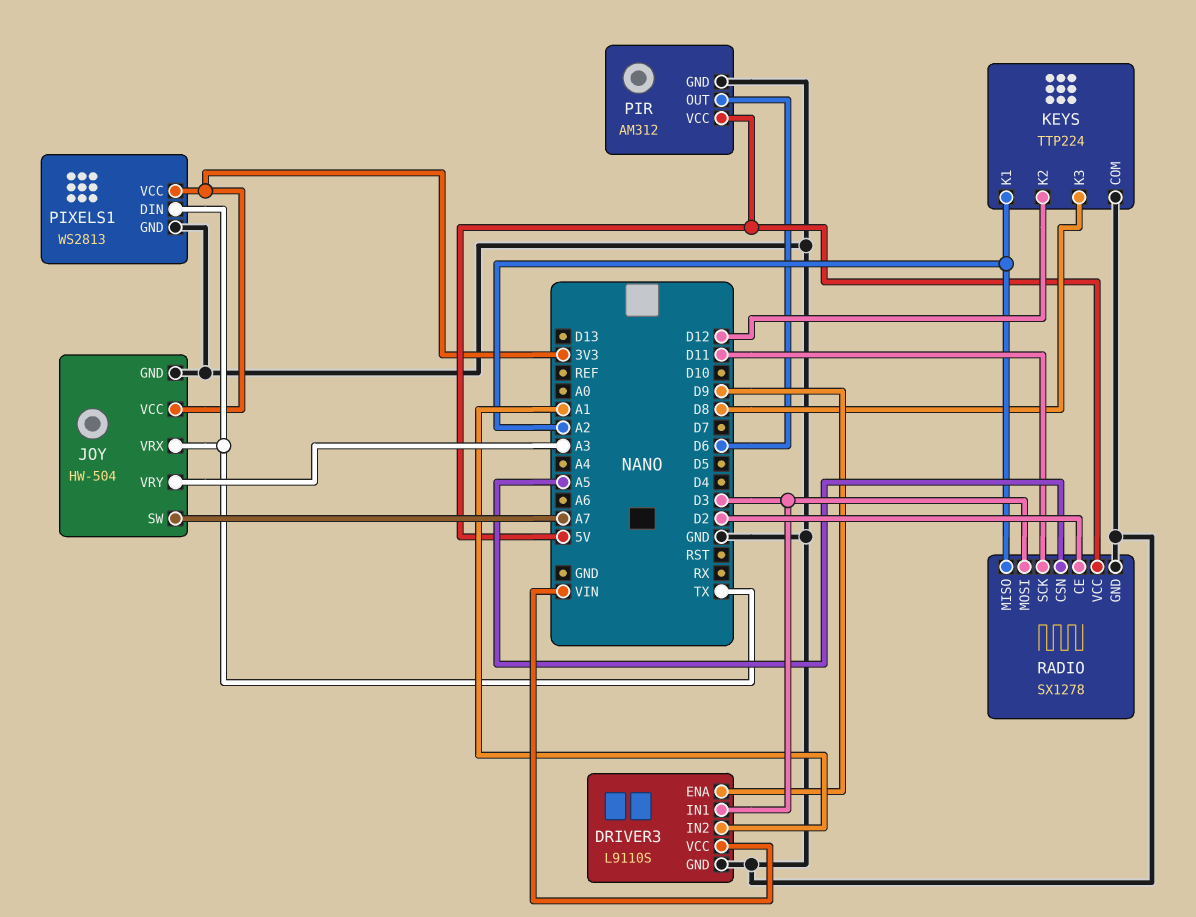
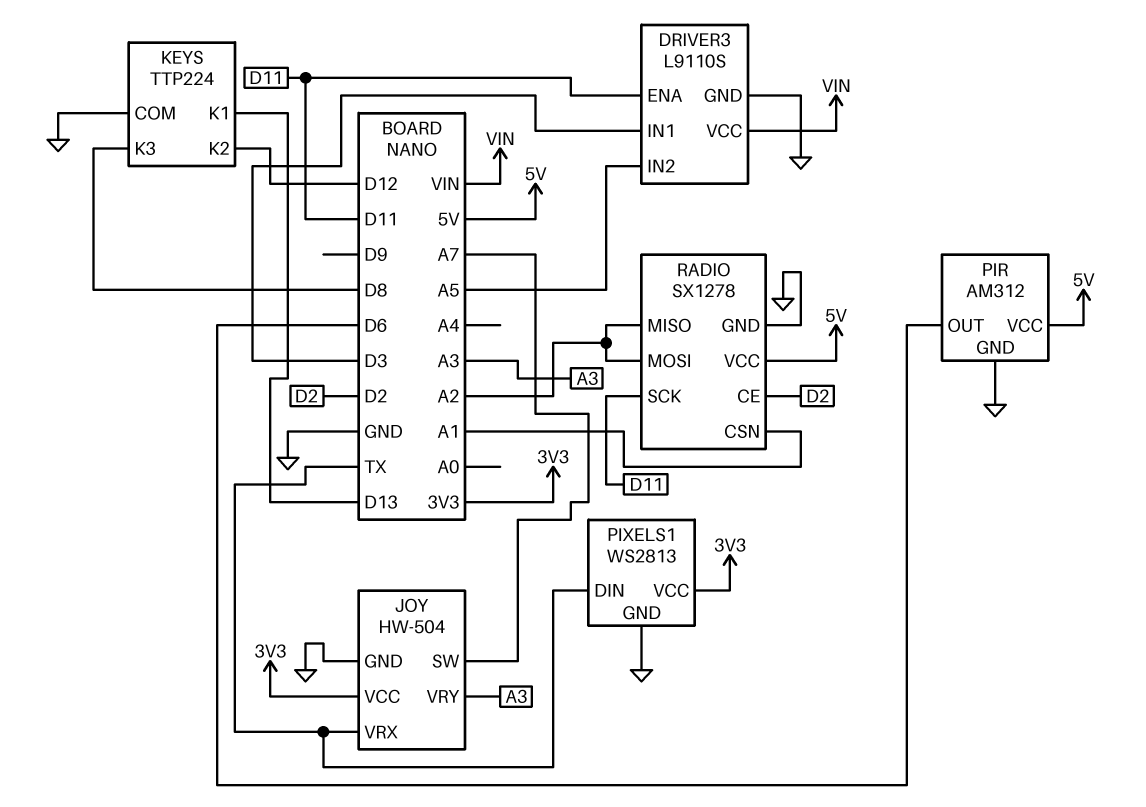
DRIVER3 pin ENA: D9 -> D11
DRIVER3 pin IN2: A1 -> A5
KEYS pin K1: A2 -> D13
RADIO pin CSN: A5 -> A1
RADIO pin MOSI: D3 -> A2

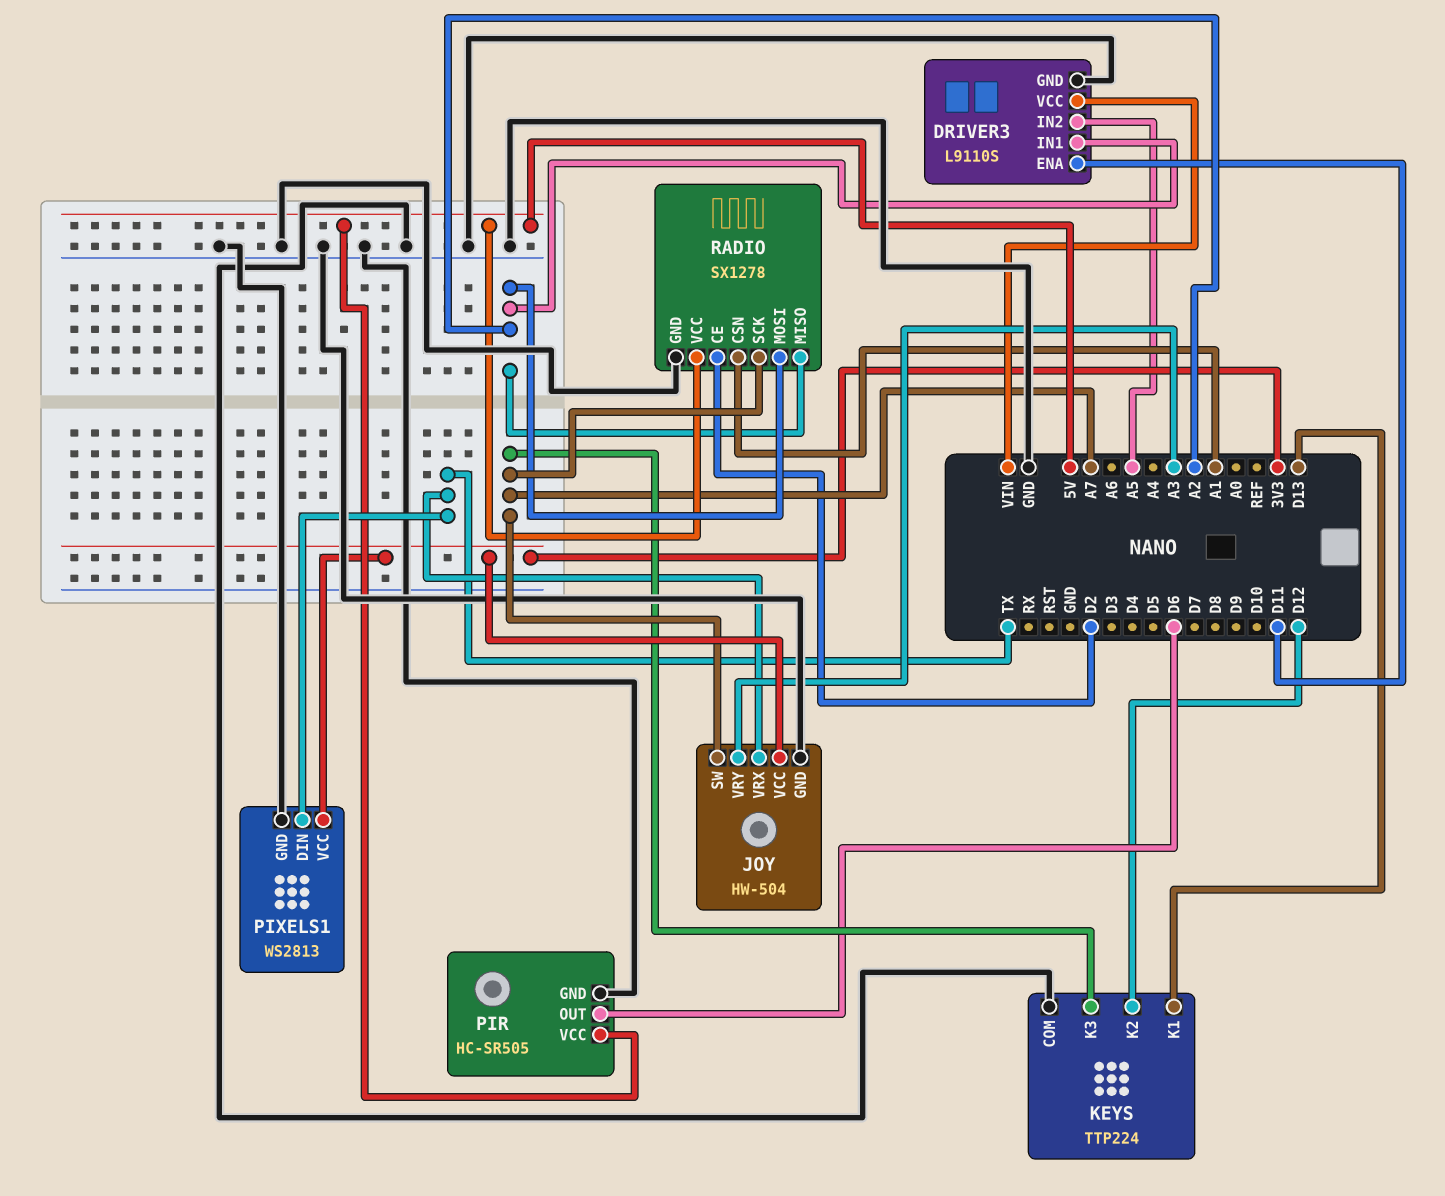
DRIVER3 pin IN1: D3 -> A2
KEYS pin K3: D8 -> A7
PIR: AM312 -> HC-SR505
RADIO pin SCK: D11 -> A7

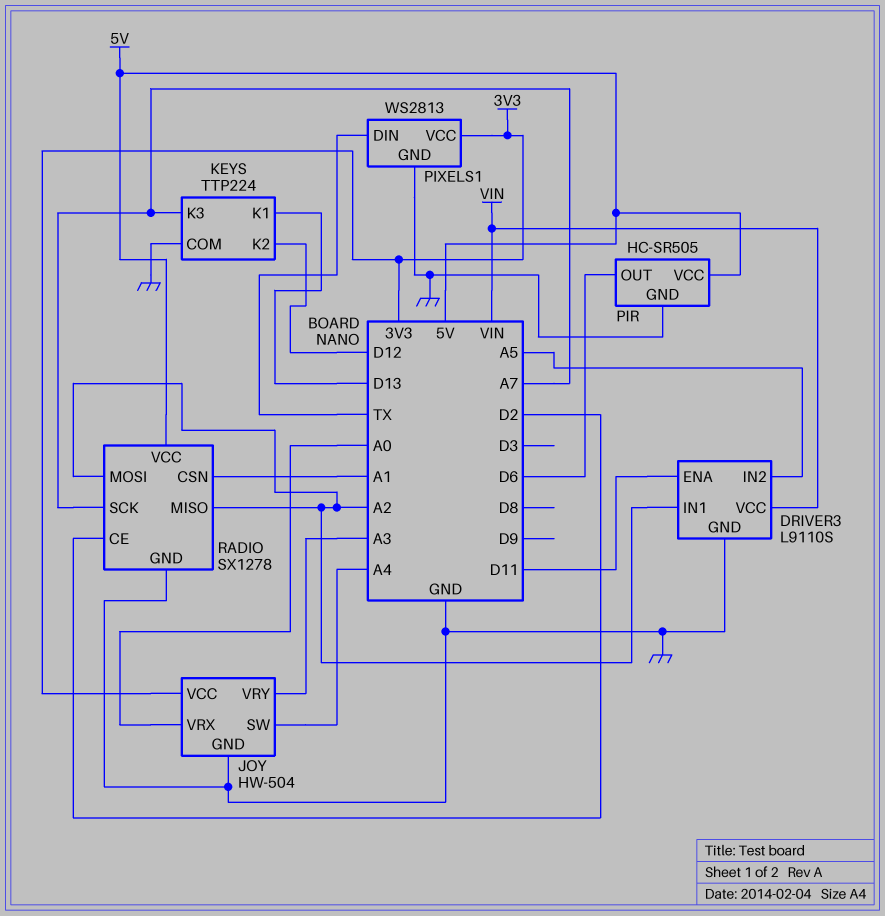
JOY pin SW: A7 -> A4
JOY pin VRX: TX -> A0

